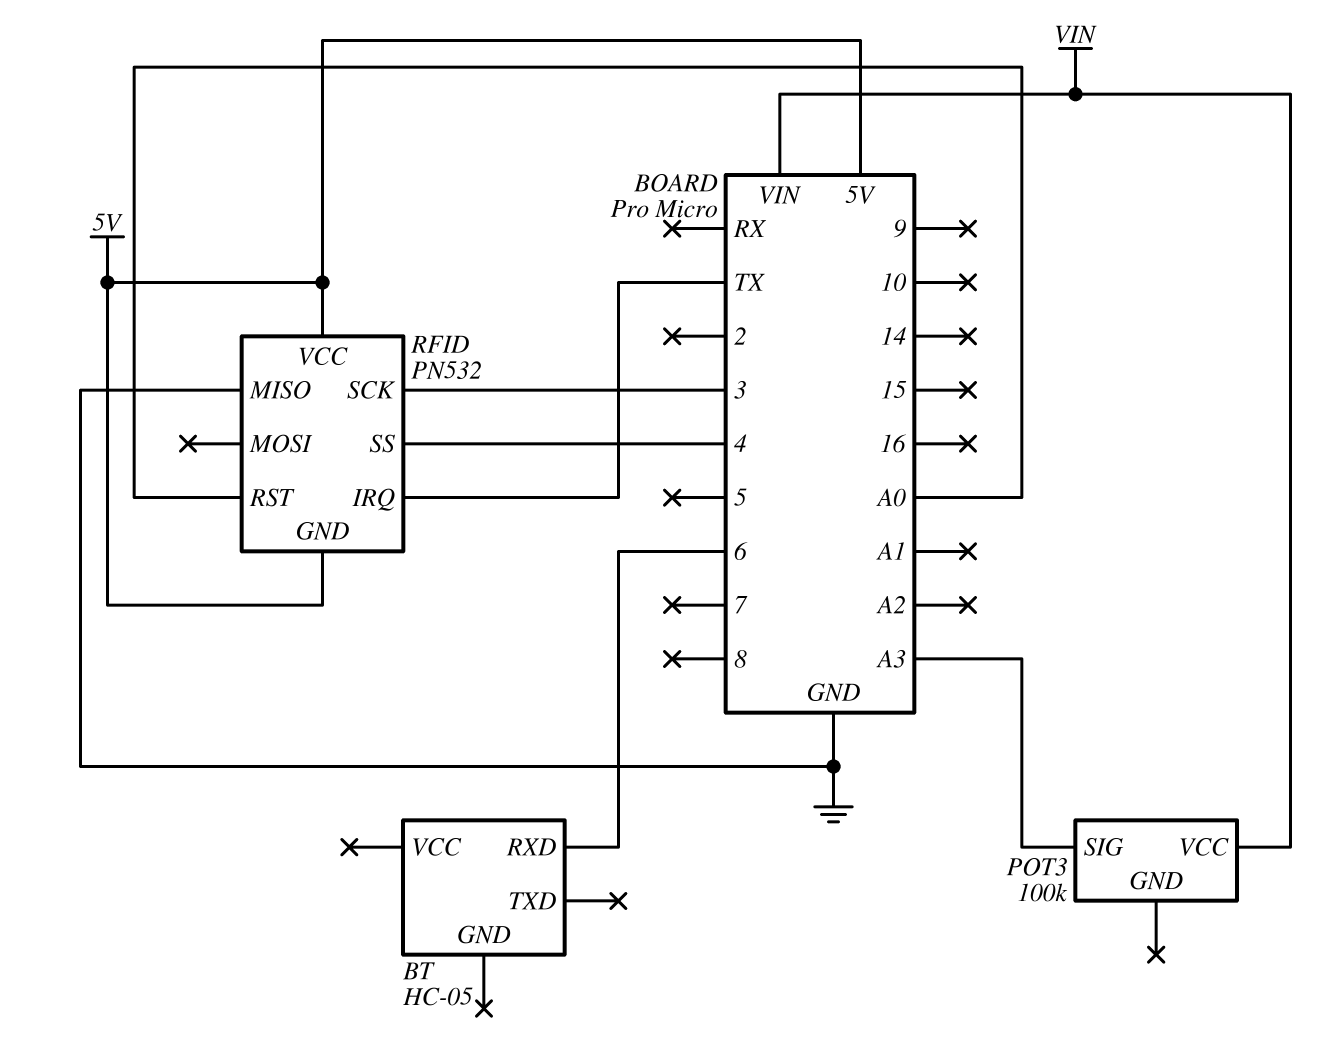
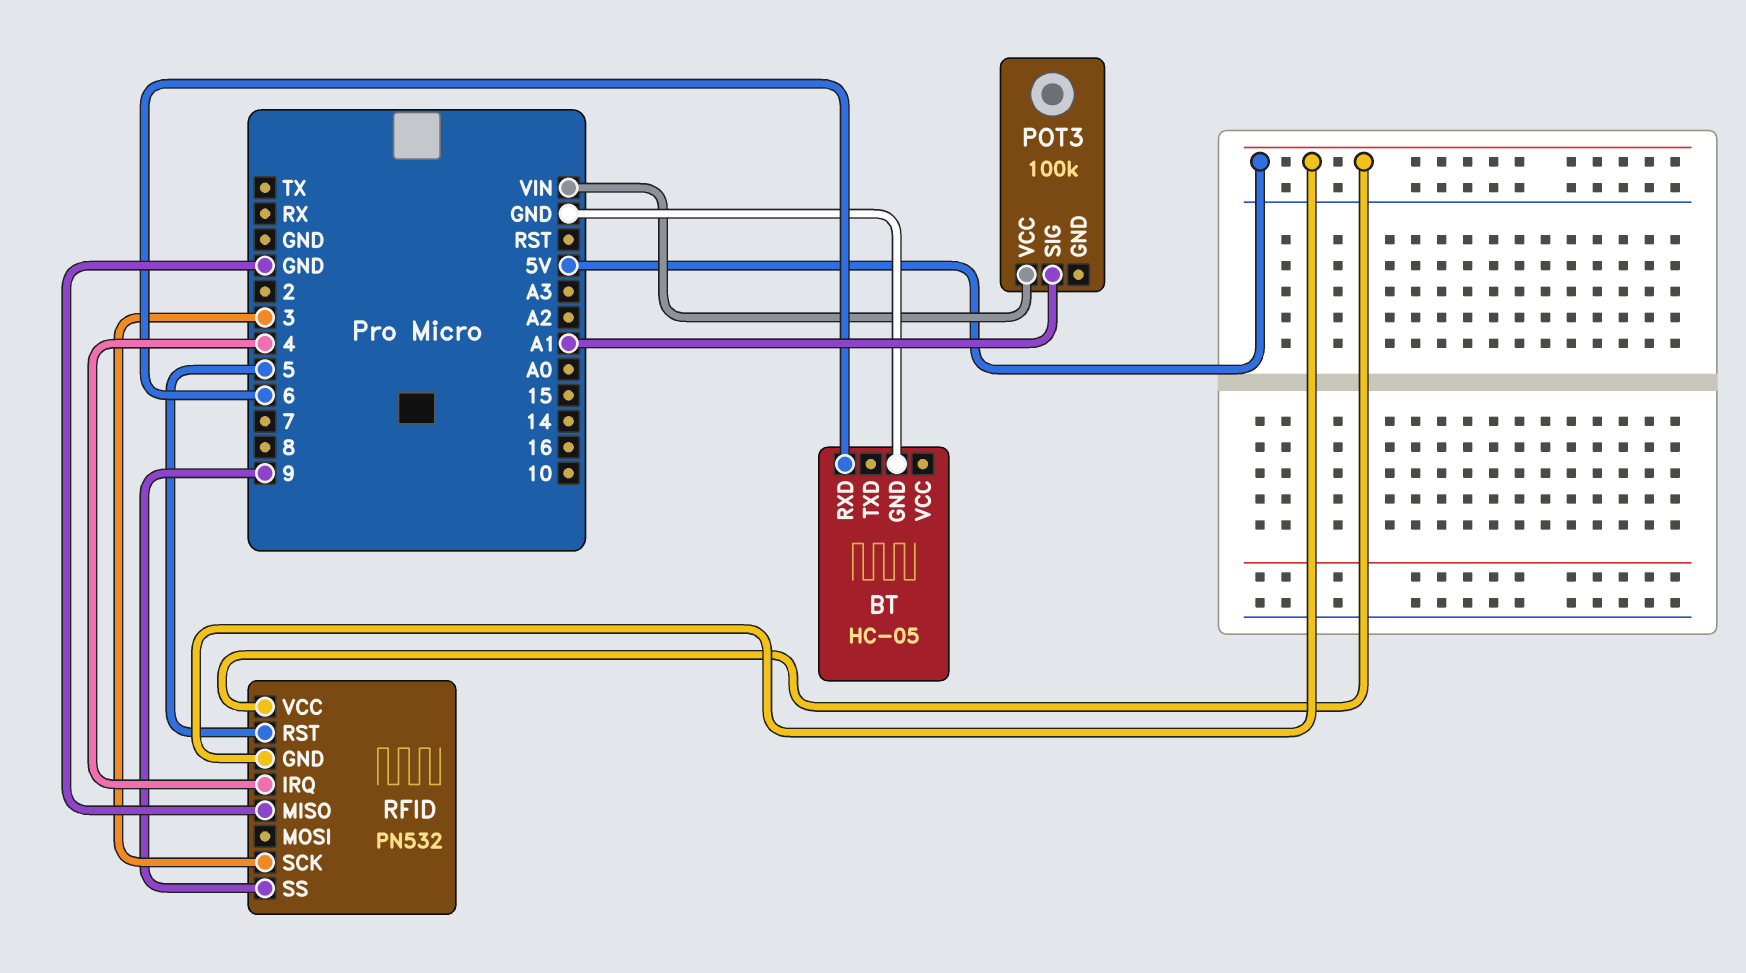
BT pin GND: none -> GND
POT3 pin SIG: A3 -> A1
RFID pin IRQ: TX -> 4
RFID pin RST: A0 -> 5
RFID pin SS: 4 -> 9

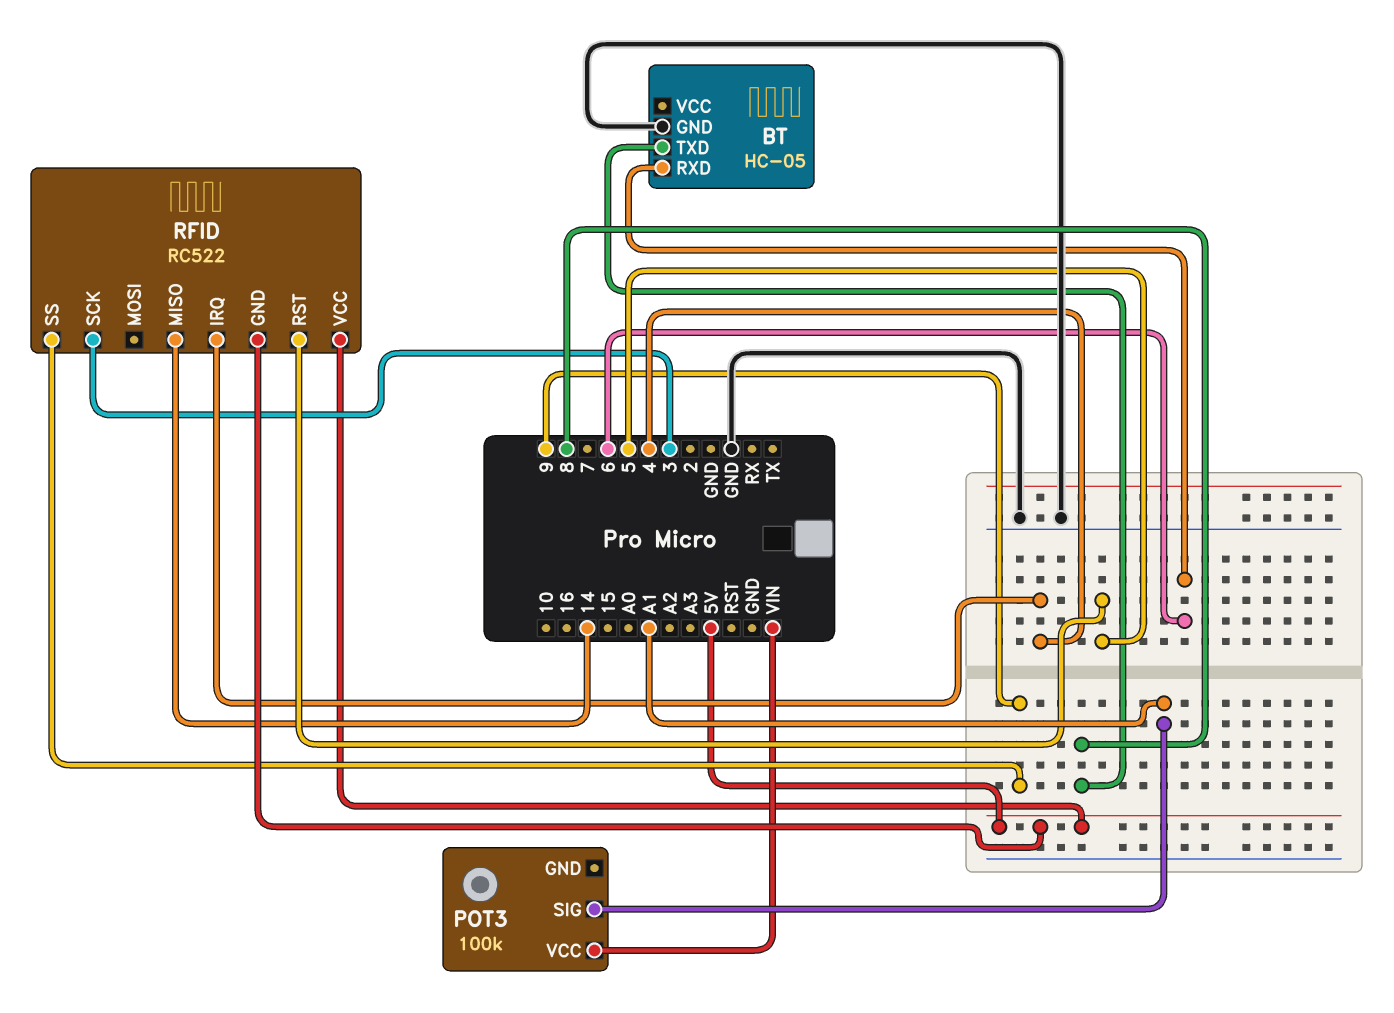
BT pin TXD: none -> 8
RFID: PN532 -> RC522
RFID pin MISO: GND -> 14

